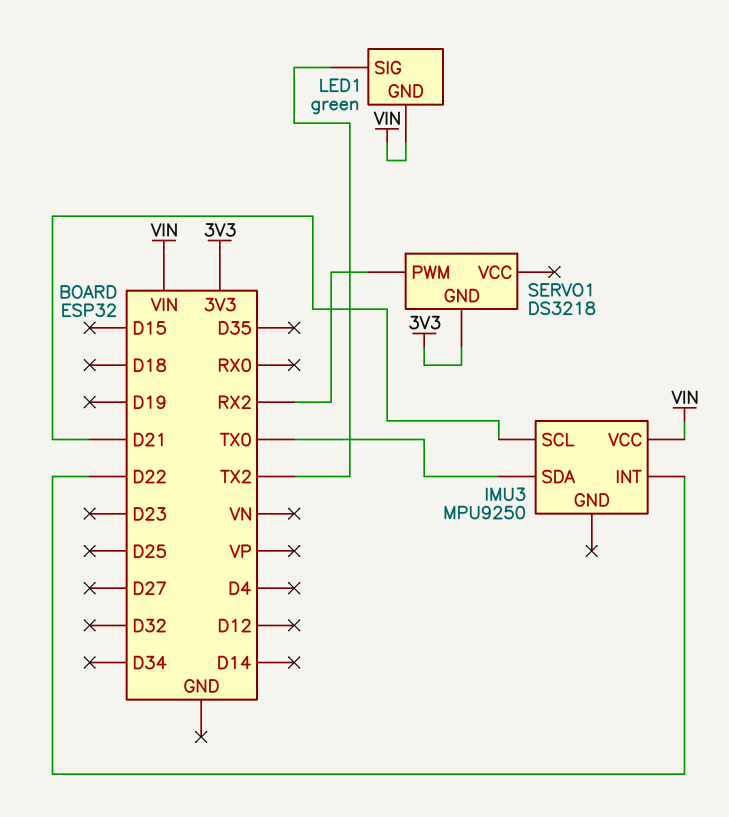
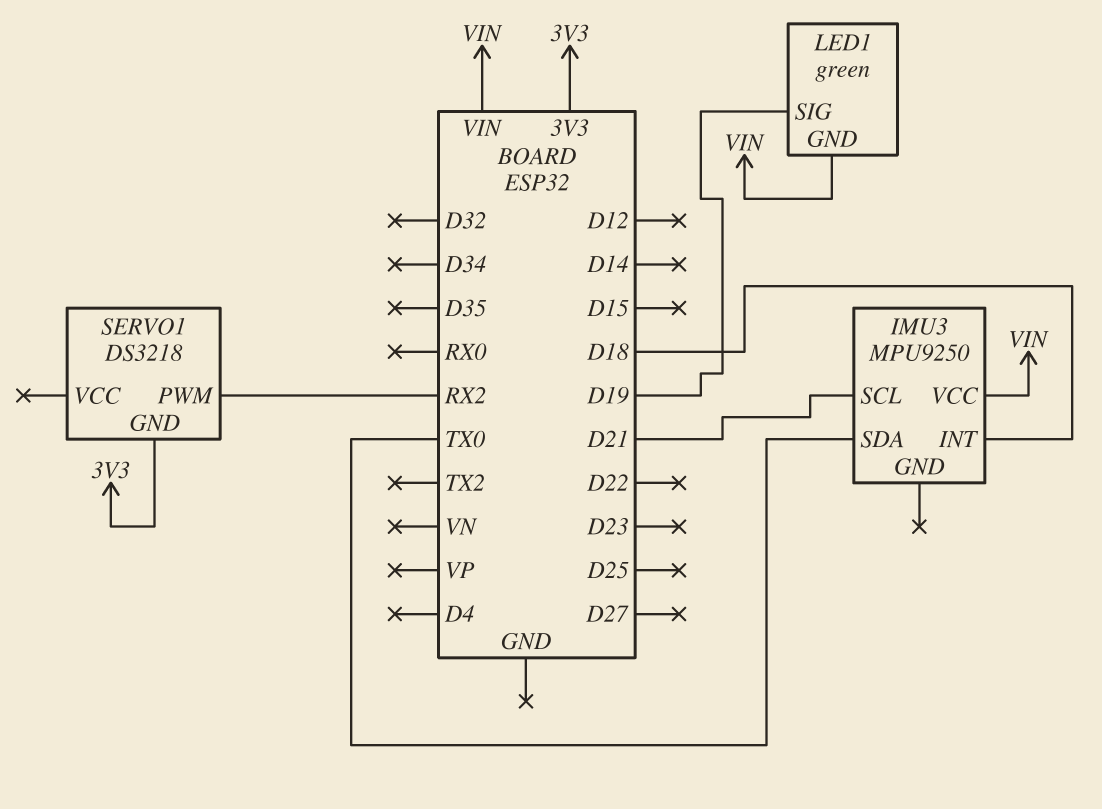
IMU3 pin INT: D22 -> D18
LED1 pin SIG: TX2 -> D19

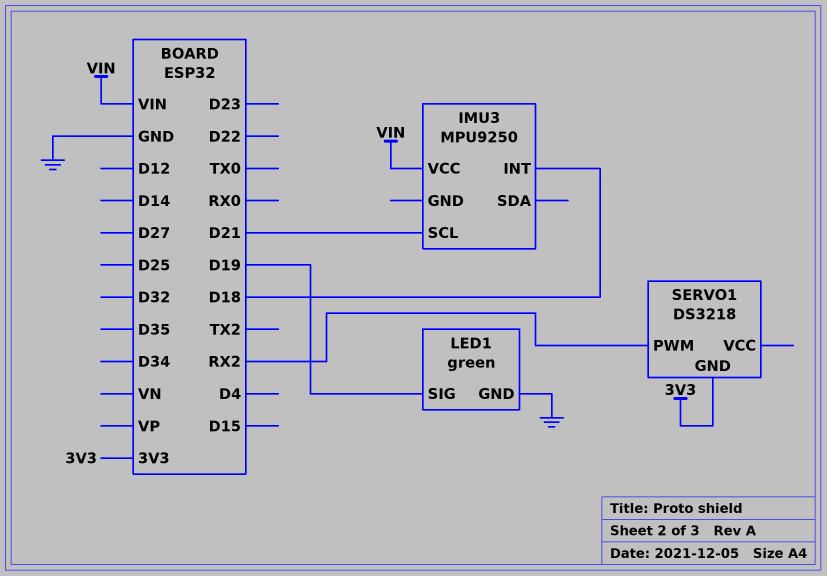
IMU3 pin SDA: TX0 -> none
LED1 pin GND: VIN -> GND

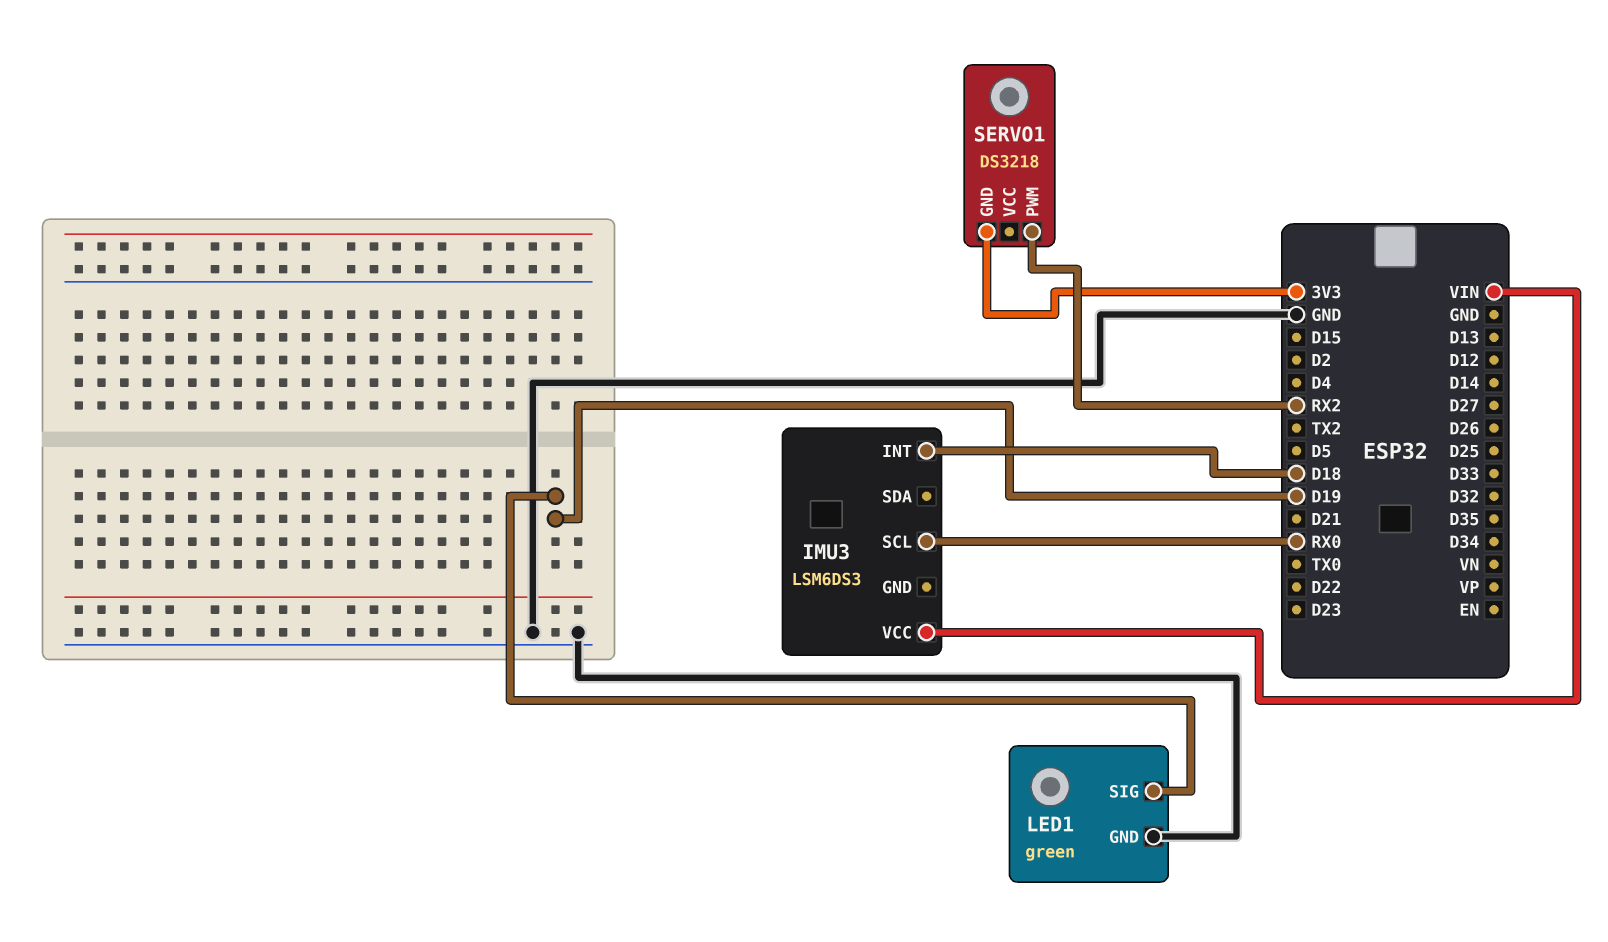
IMU3: MPU9250 -> LSM6DS3
IMU3 pin SCL: D21 -> RX0

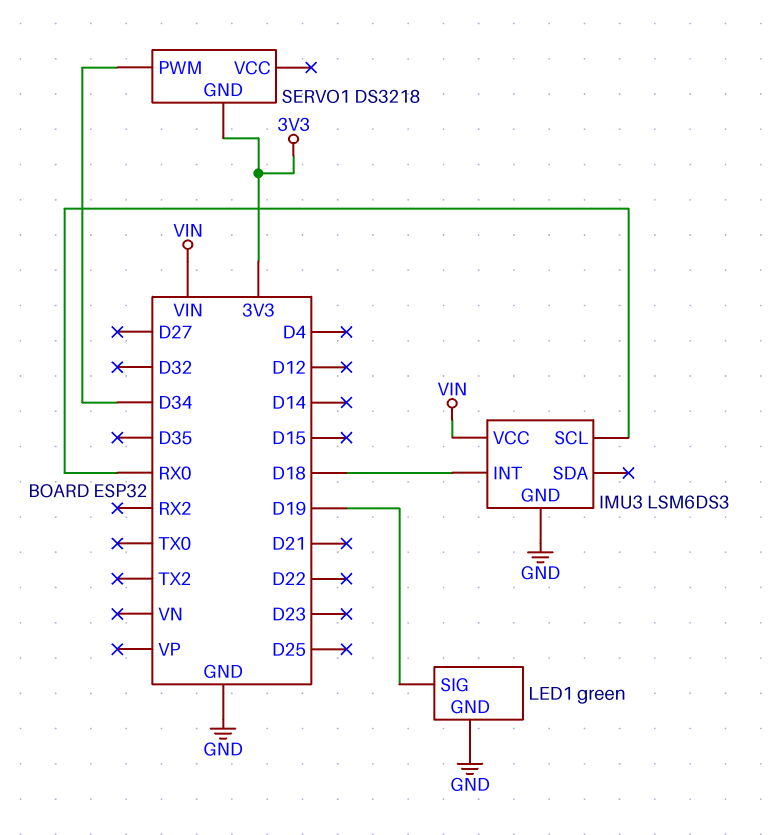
IMU3 pin GND: none -> GND
SERVO1 pin PWM: RX2 -> D34

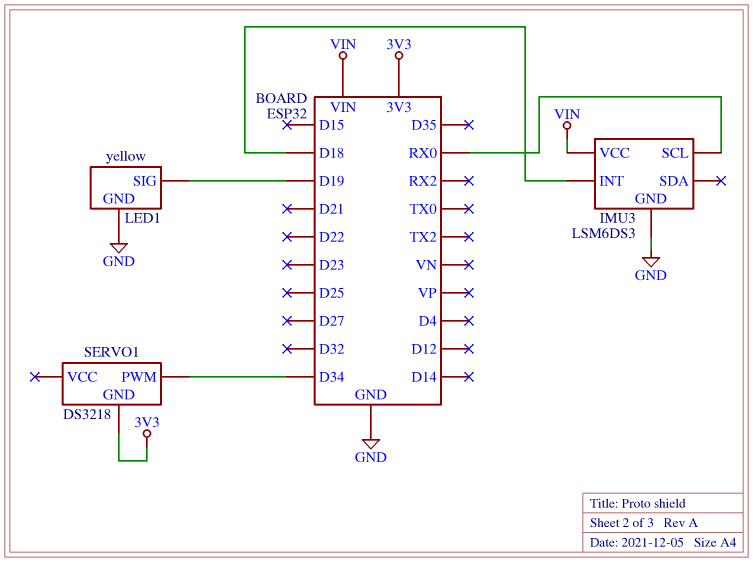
LED1: green -> yellow

